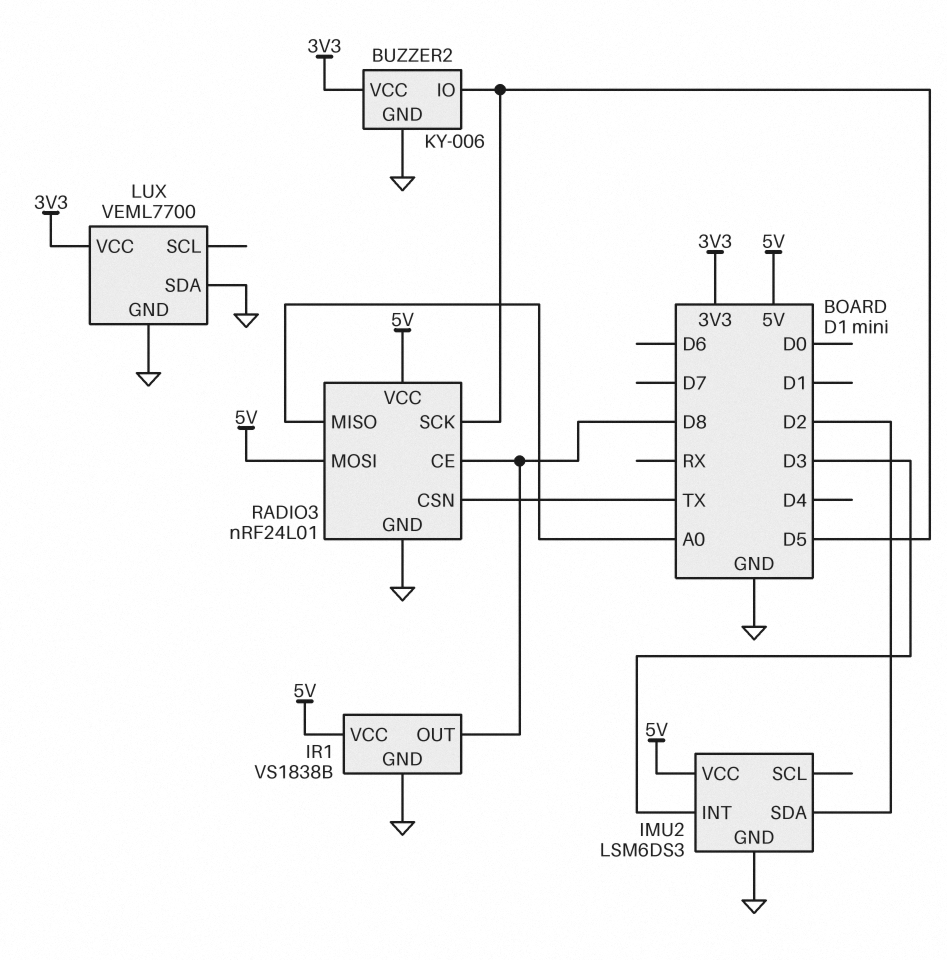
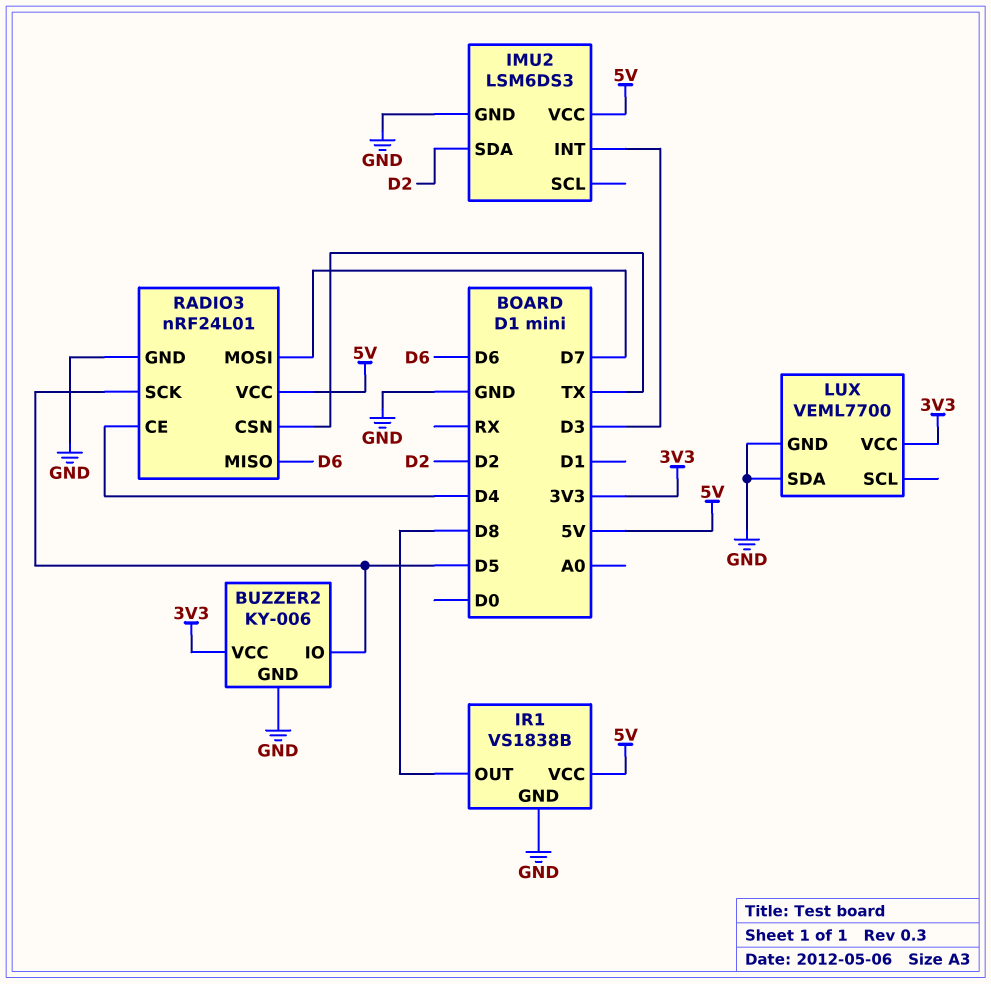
RADIO3 pin CE: D8 -> D4
RADIO3 pin MISO: A0 -> D6
RADIO3 pin MOSI: 5V -> D7

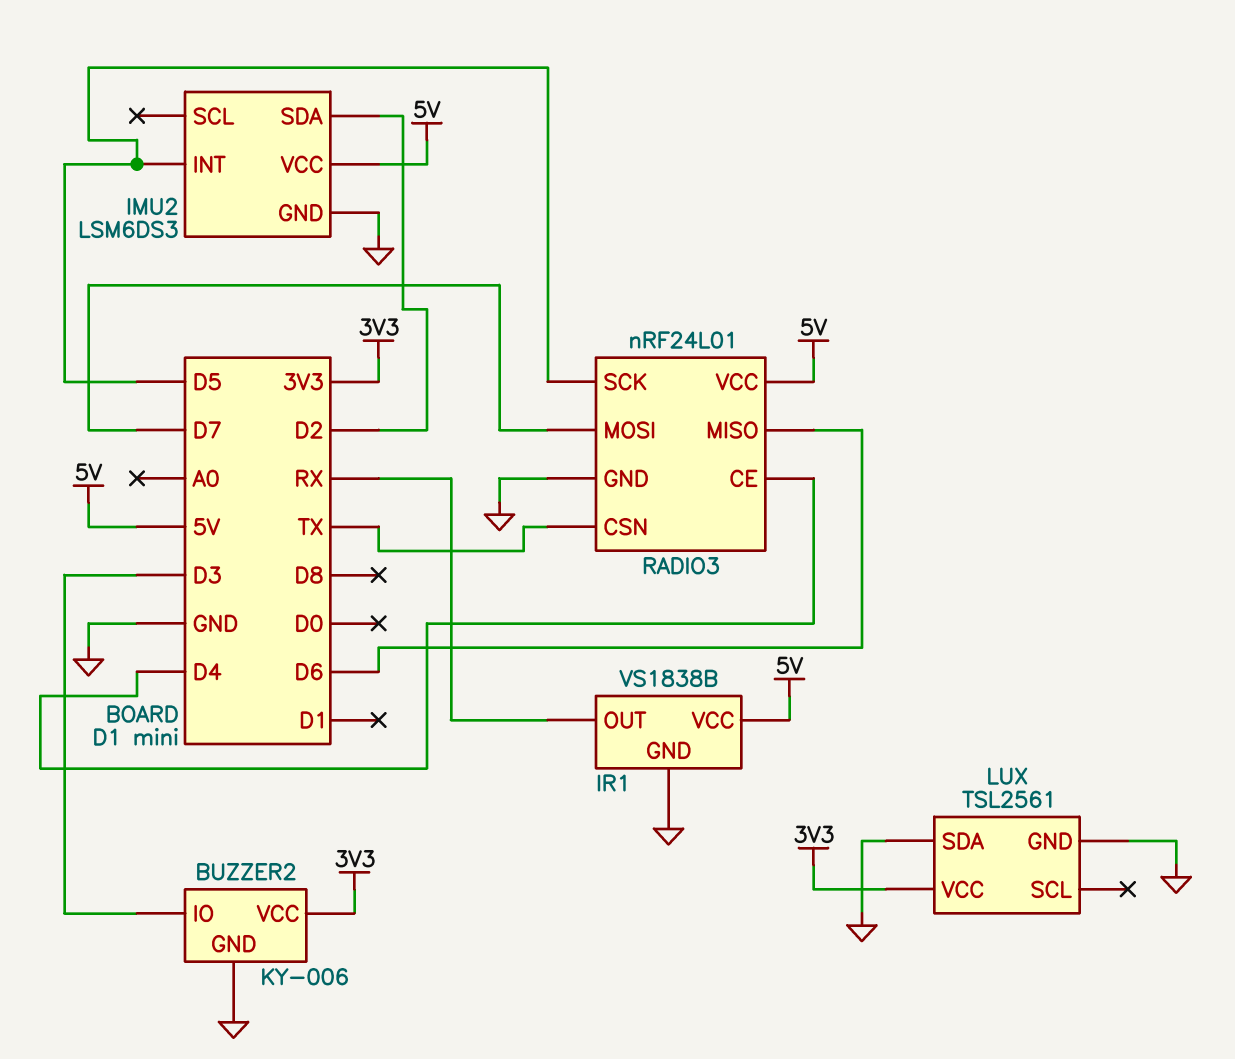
BUZZER2 pin IO: D5 -> D3
IMU2 pin INT: D3 -> D5
IR1 pin OUT: D8 -> RX
LUX: VEML7700 -> TSL2561

